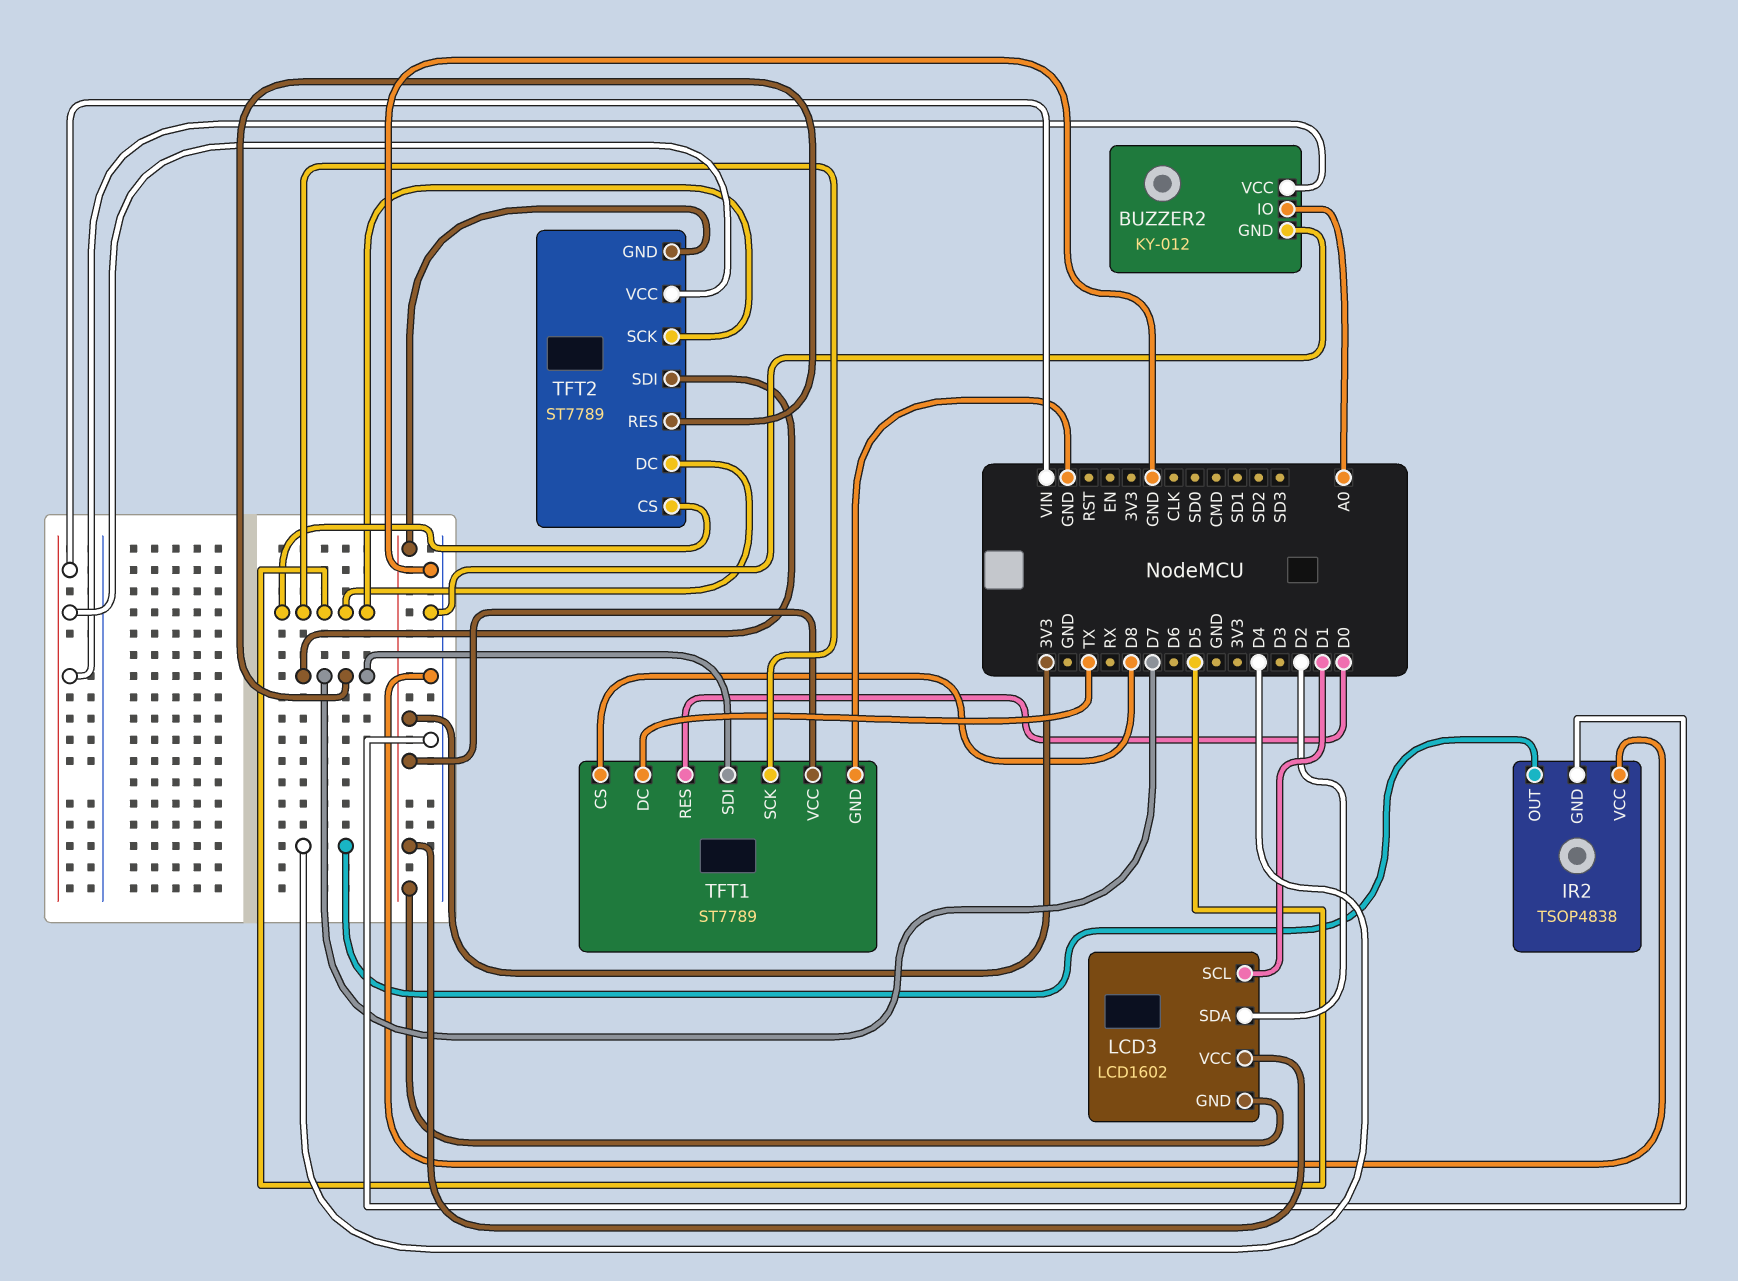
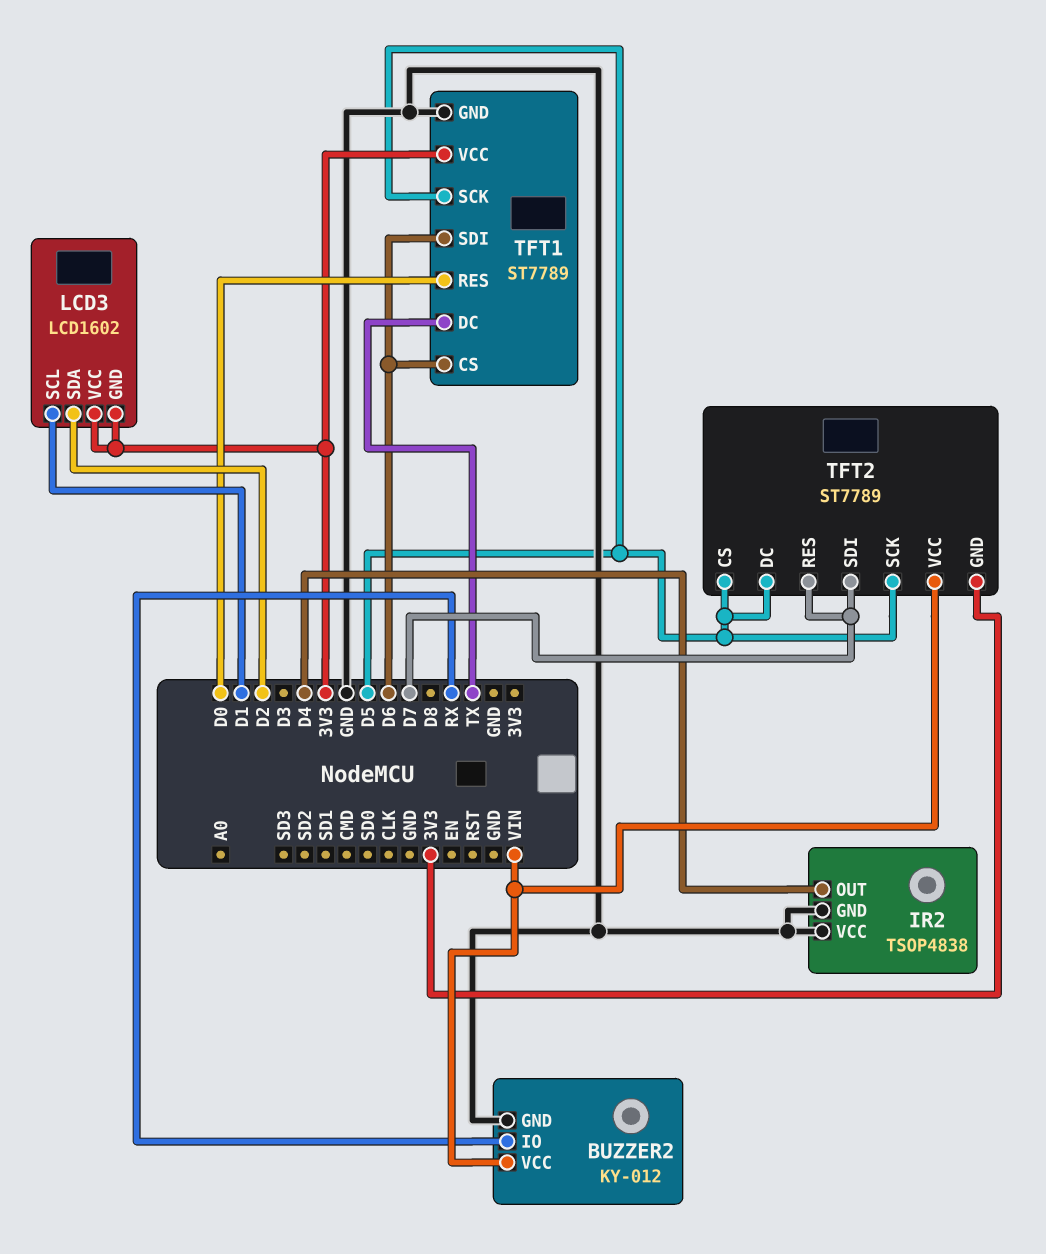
BUZZER2 pin IO: A0 -> RX
TFT1 pin CS: D8 -> D6
TFT1 pin SDI: D7 -> D6

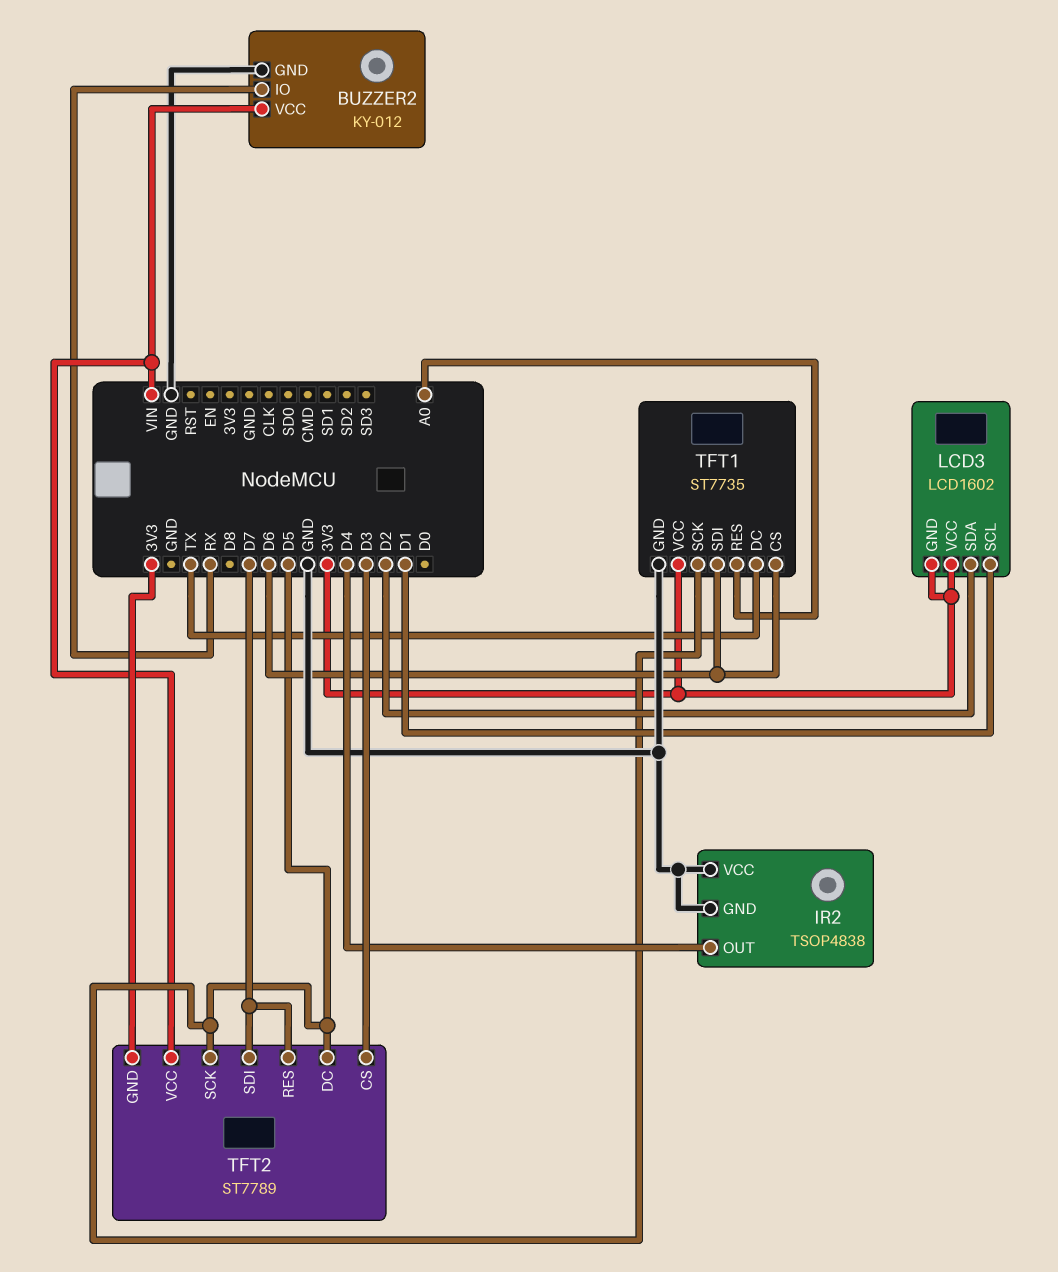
TFT1: ST7789 -> ST7735
TFT1 pin RES: D0 -> A0
TFT2 pin CS: D5 -> D3

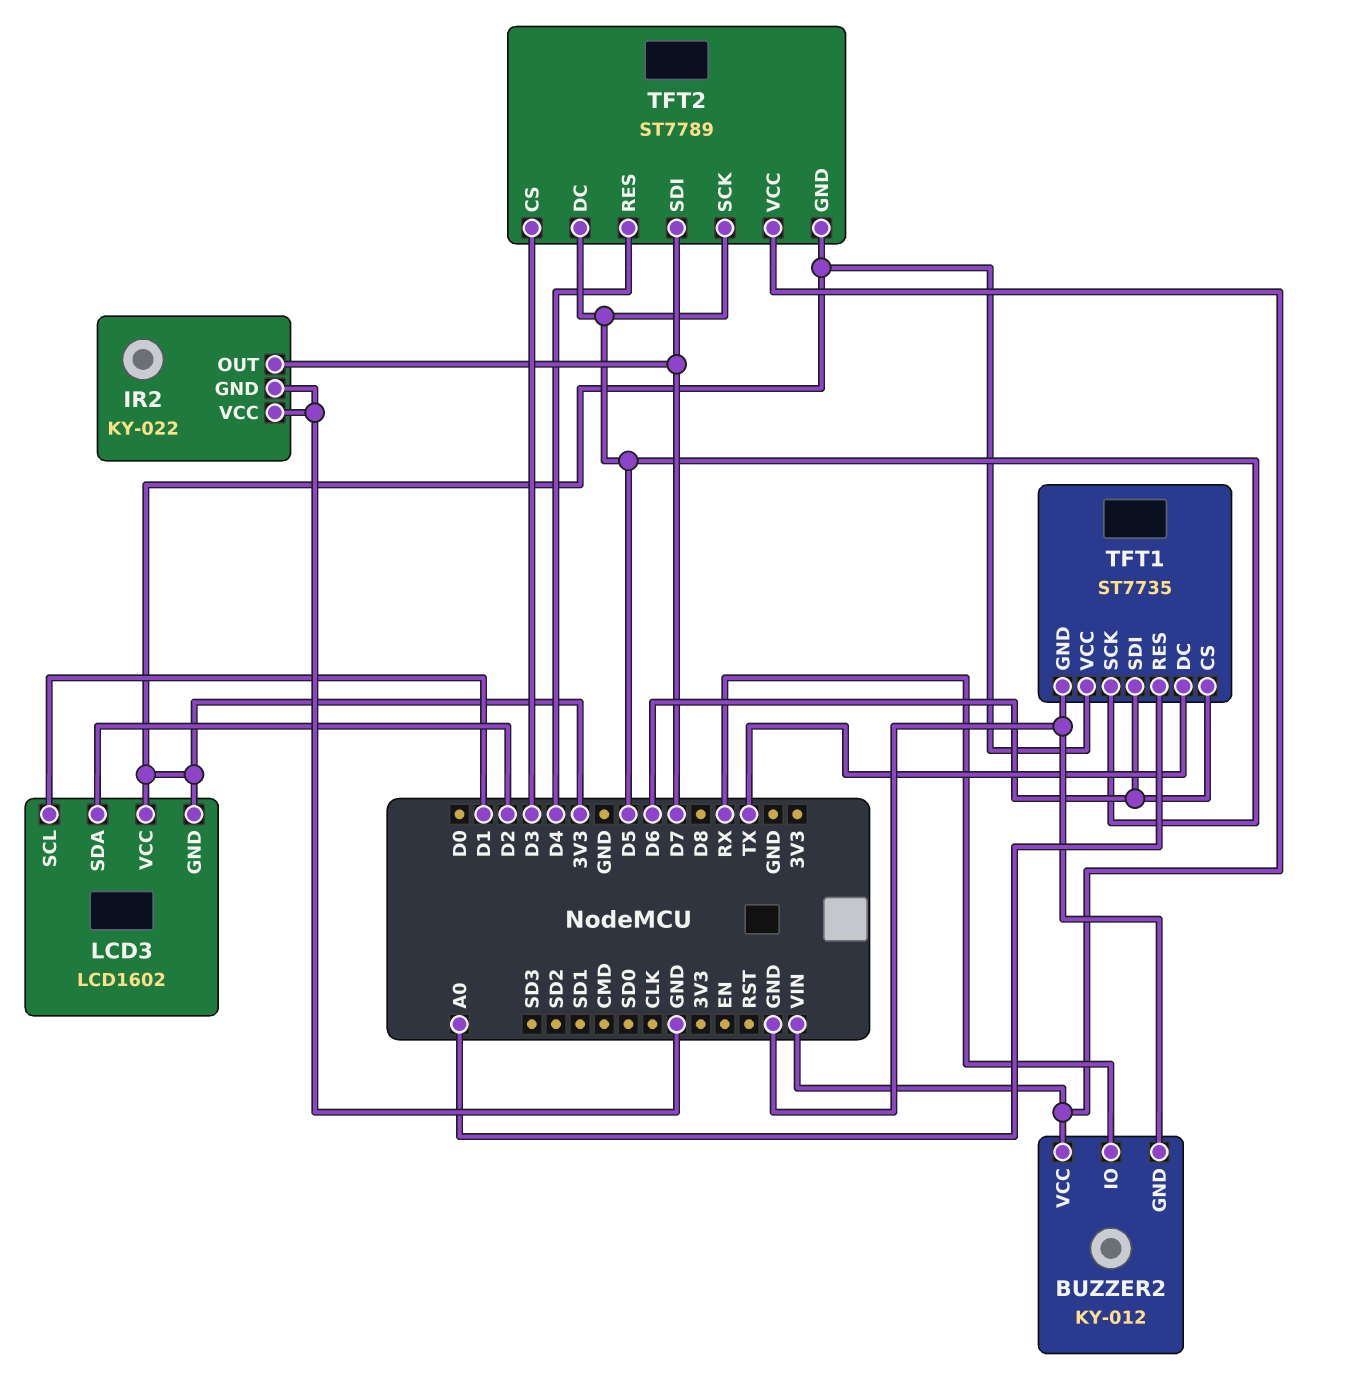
IR2: TSOP4838 -> KY-022
IR2 pin OUT: D4 -> D7
TFT2 pin RES: D7 -> D4

